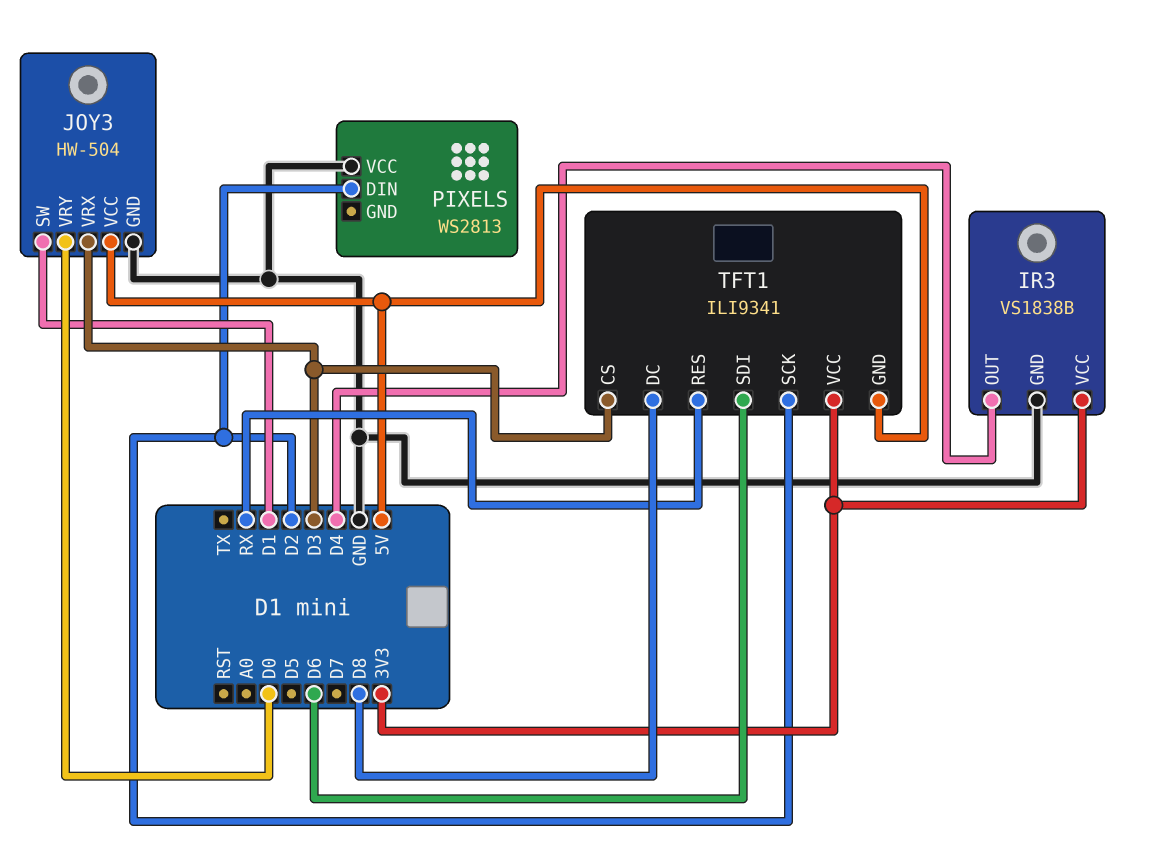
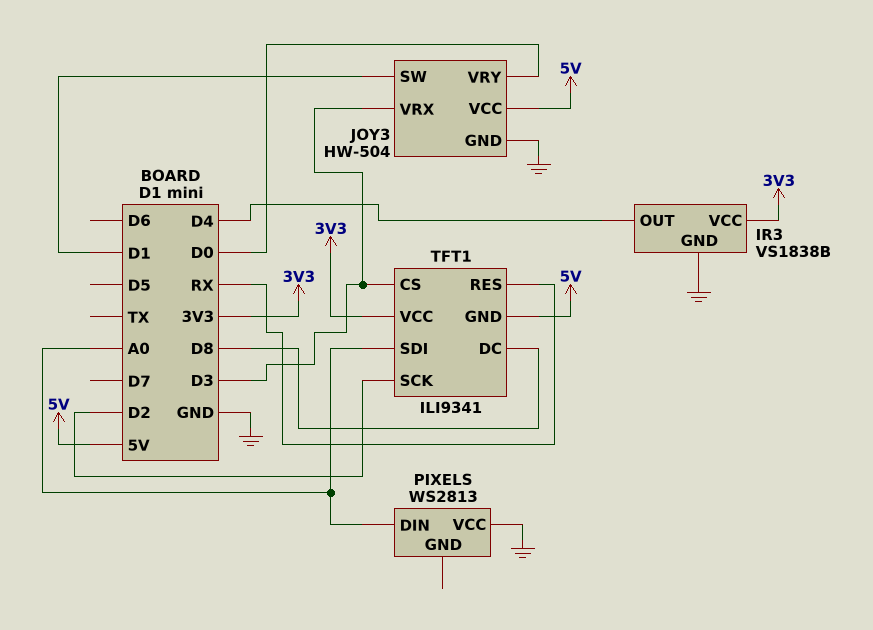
PIXELS pin DIN: D2 -> A0
TFT1 pin SDI: D6 -> A0

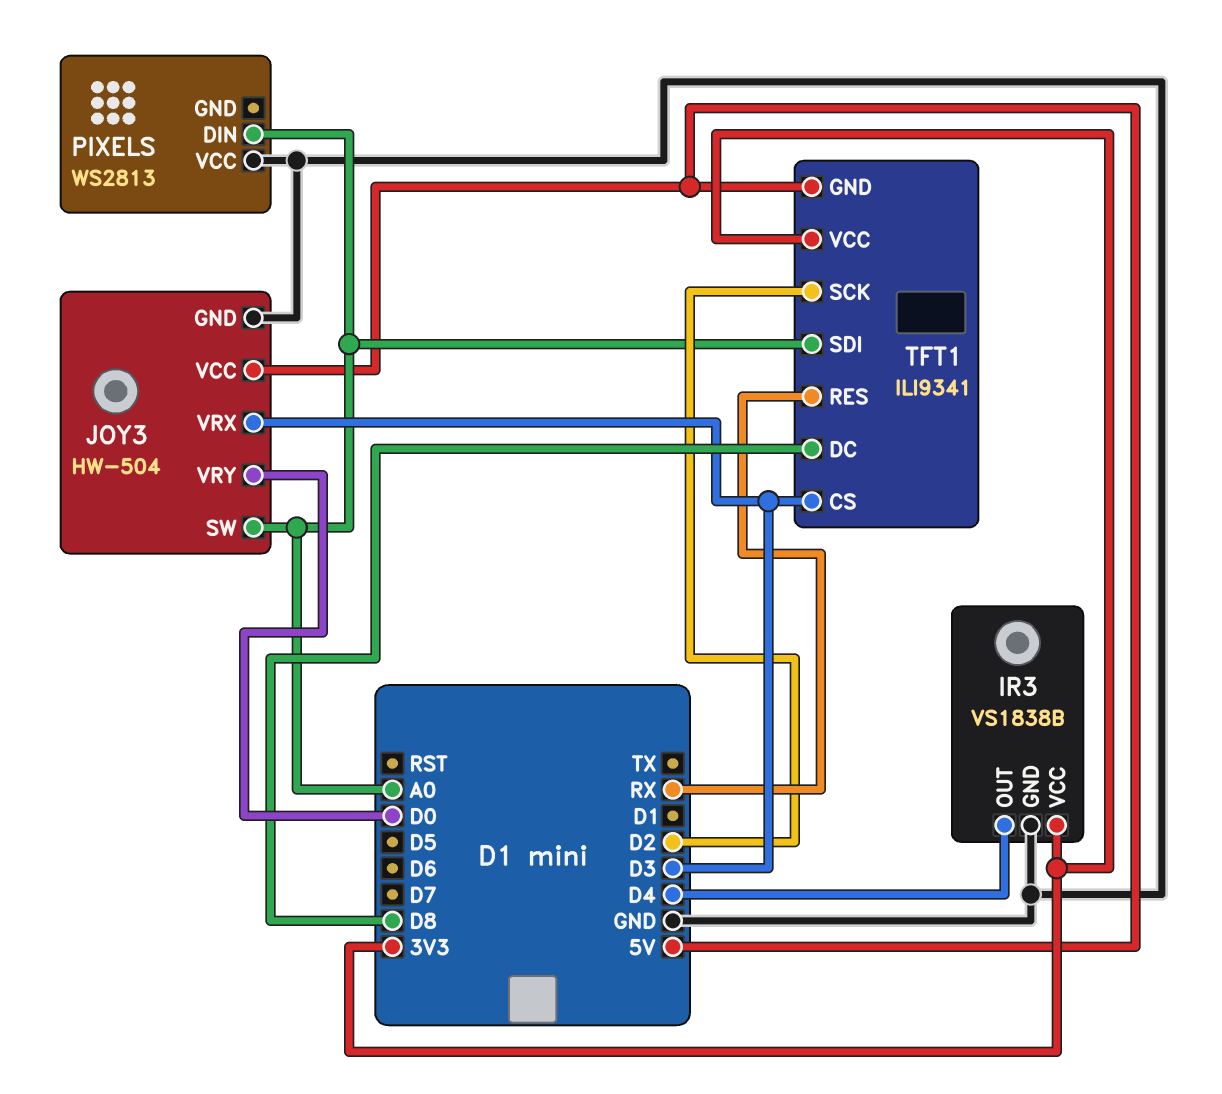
JOY3 pin SW: D1 -> A0

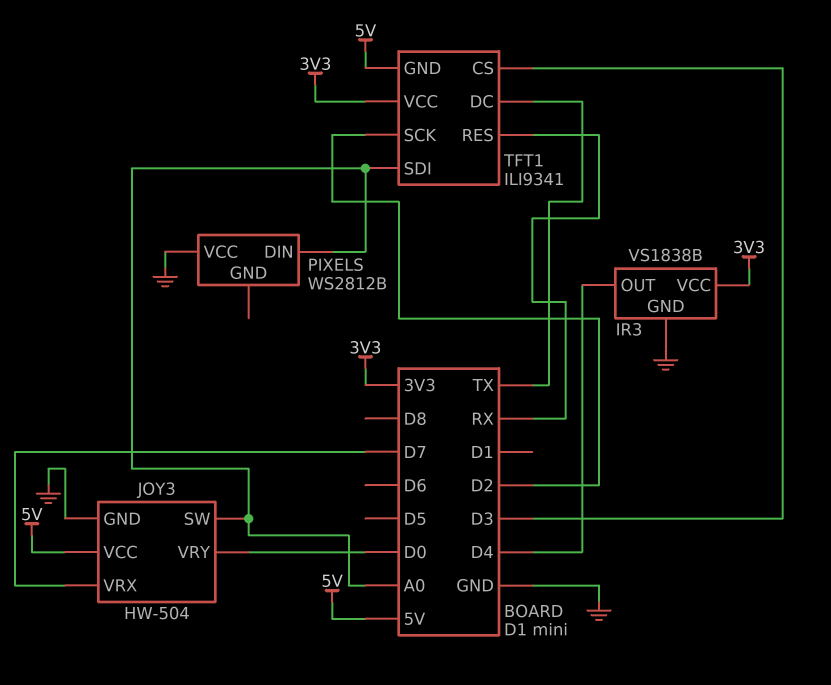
JOY3 pin VRX: D3 -> D7
PIXELS: WS2813 -> WS2812B
TFT1 pin DC: D8 -> TX

